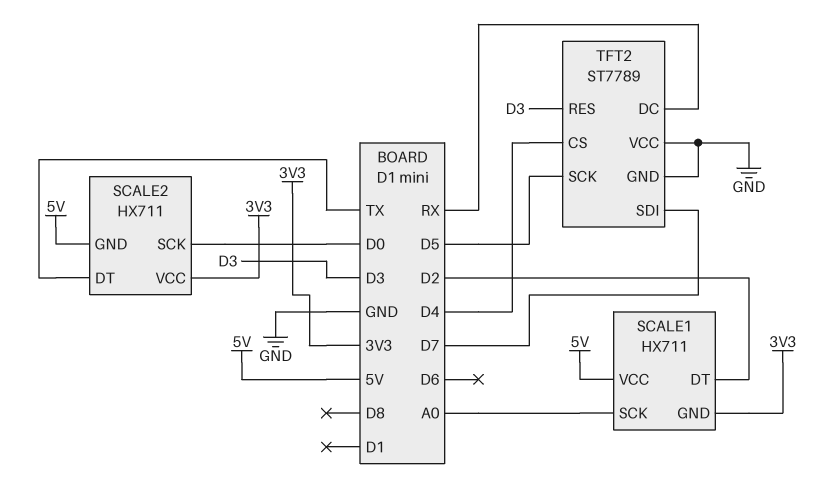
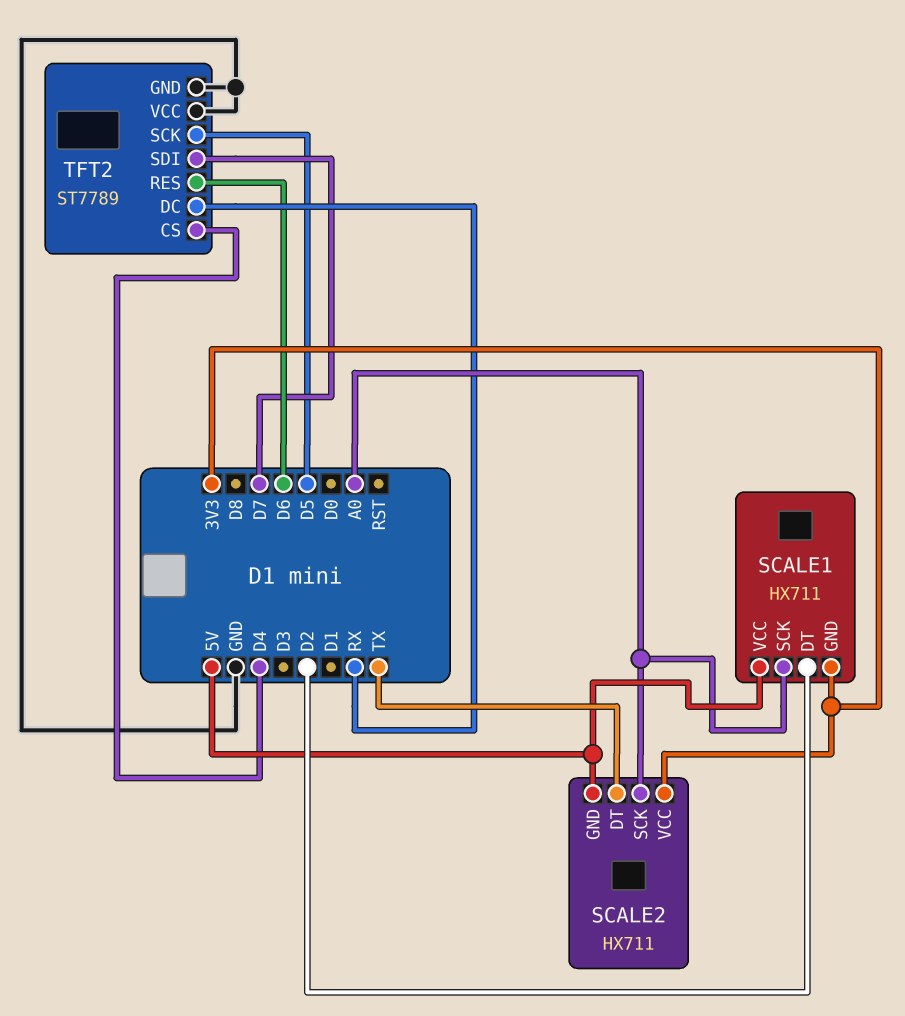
SCALE2 pin SCK: D0 -> A0
TFT2 pin RES: D3 -> D6

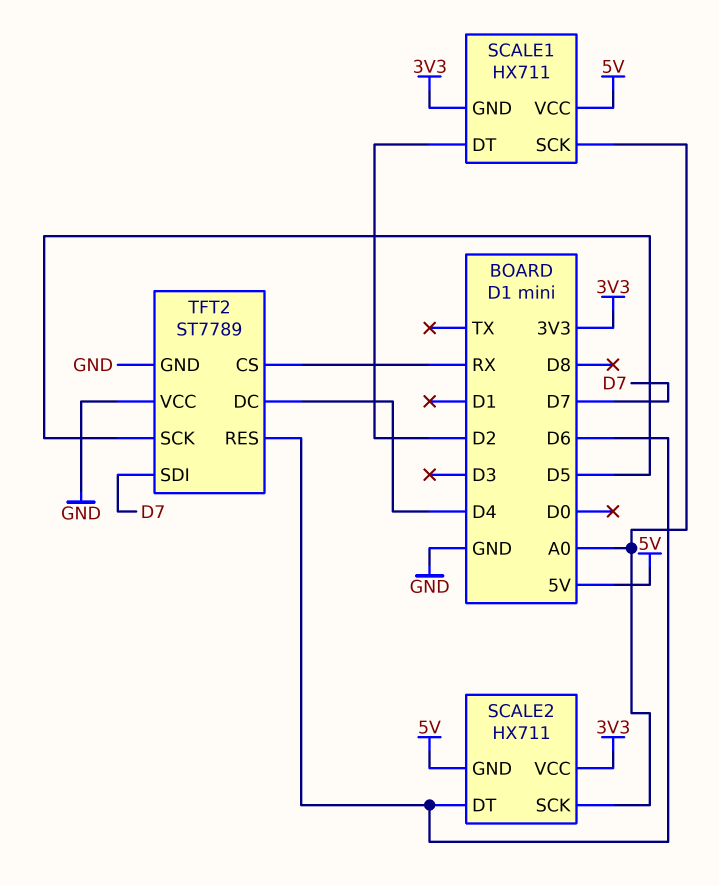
SCALE2 pin DT: TX -> D6
TFT2 pin CS: D4 -> RX
TFT2 pin DC: RX -> D4

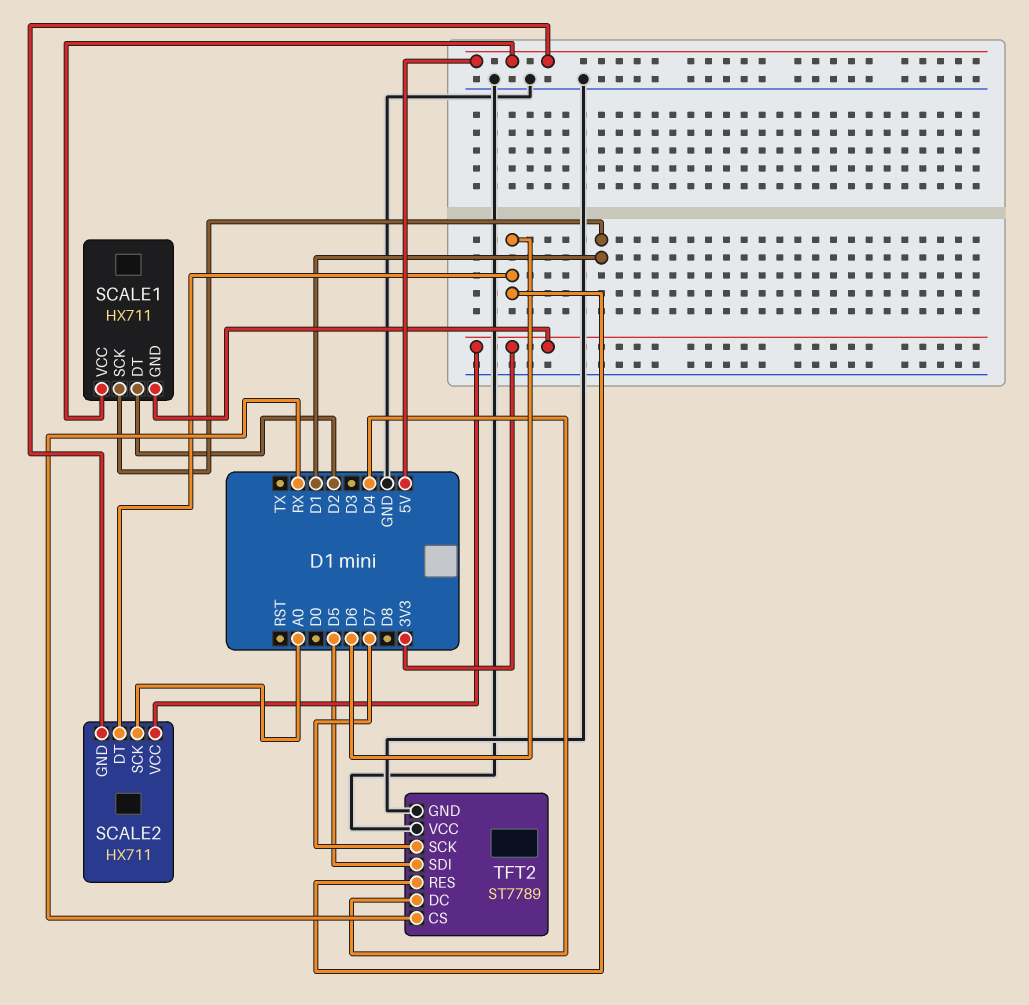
SCALE1 pin SCK: A0 -> D1
TFT2 pin SCK: D5 -> D7
TFT2 pin SDI: D7 -> D5

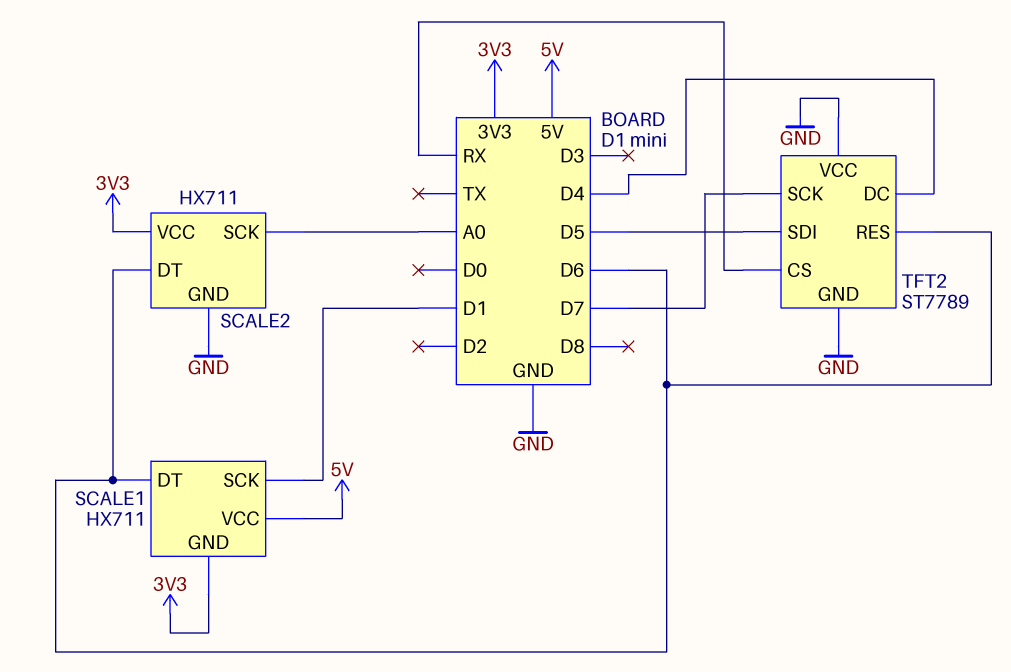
SCALE1 pin DT: D2 -> D6
SCALE2 pin GND: 5V -> GND

